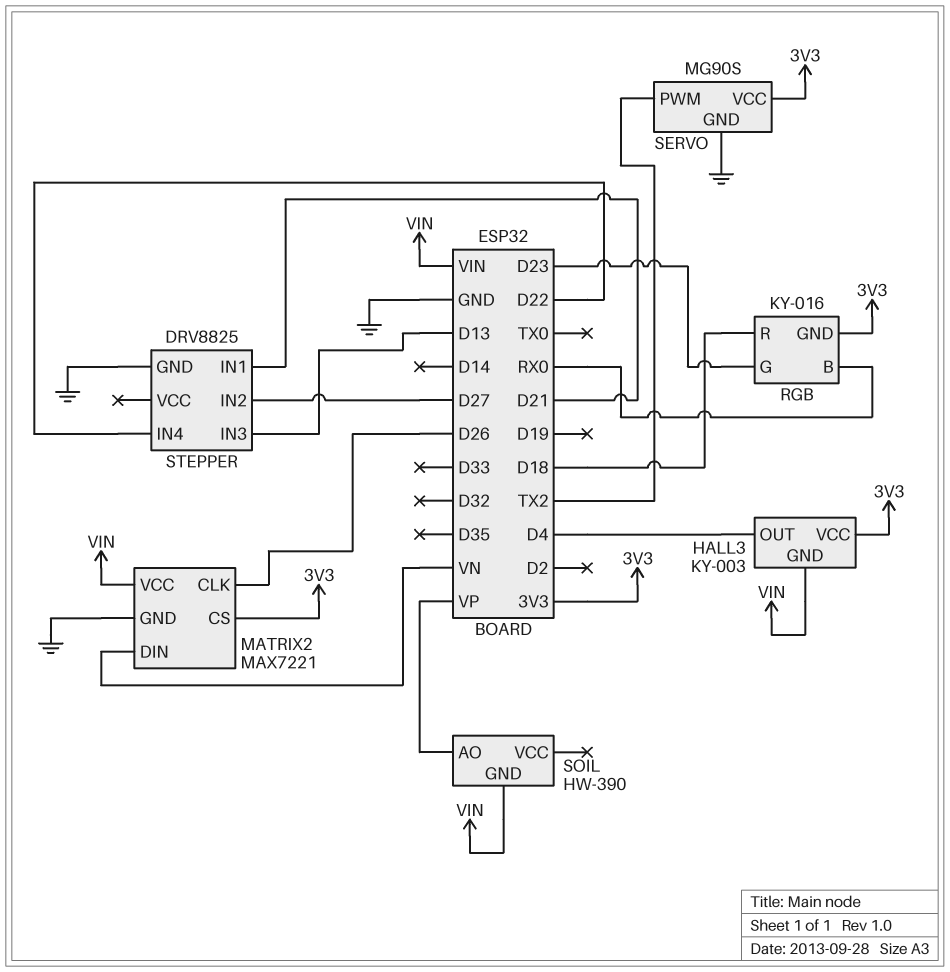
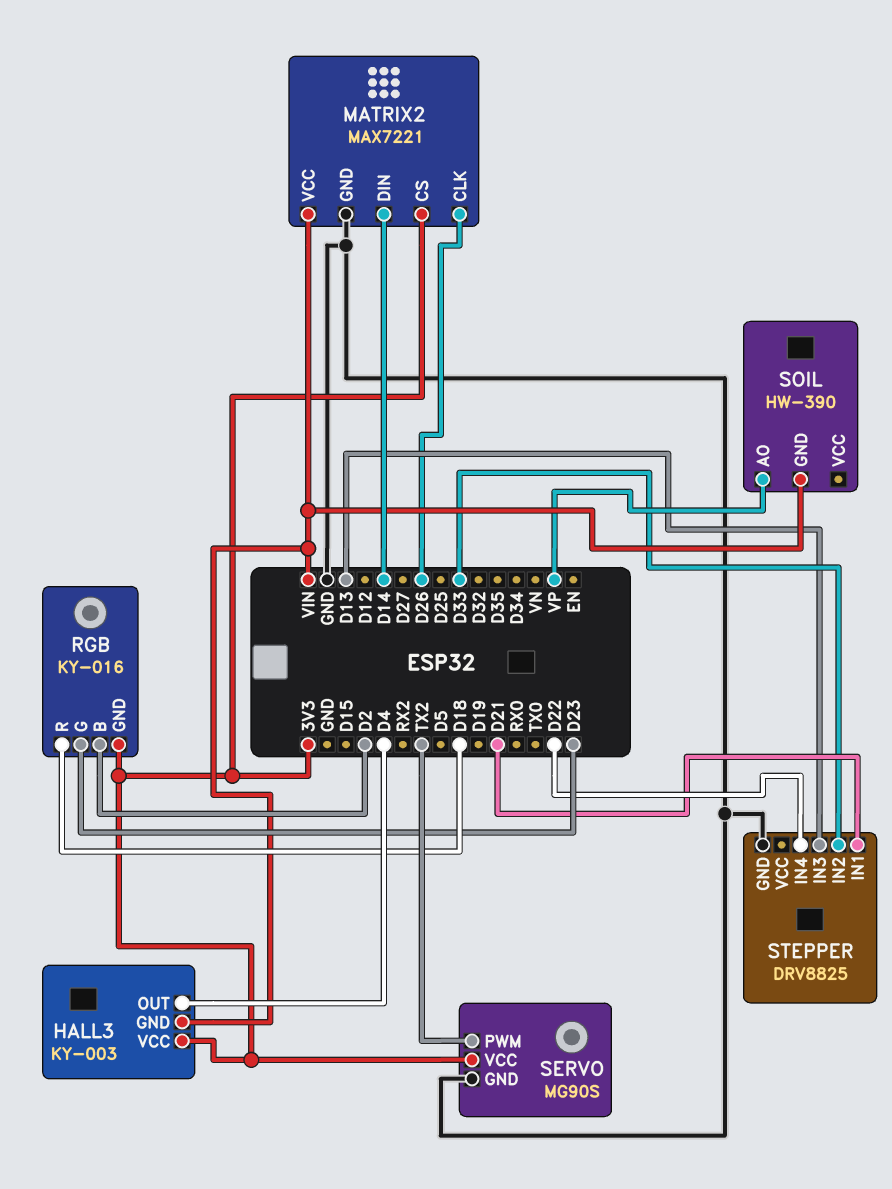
MATRIX2 pin DIN: VN -> D14
RGB pin B: RX0 -> D2
STEPPER pin IN2: D27 -> D33

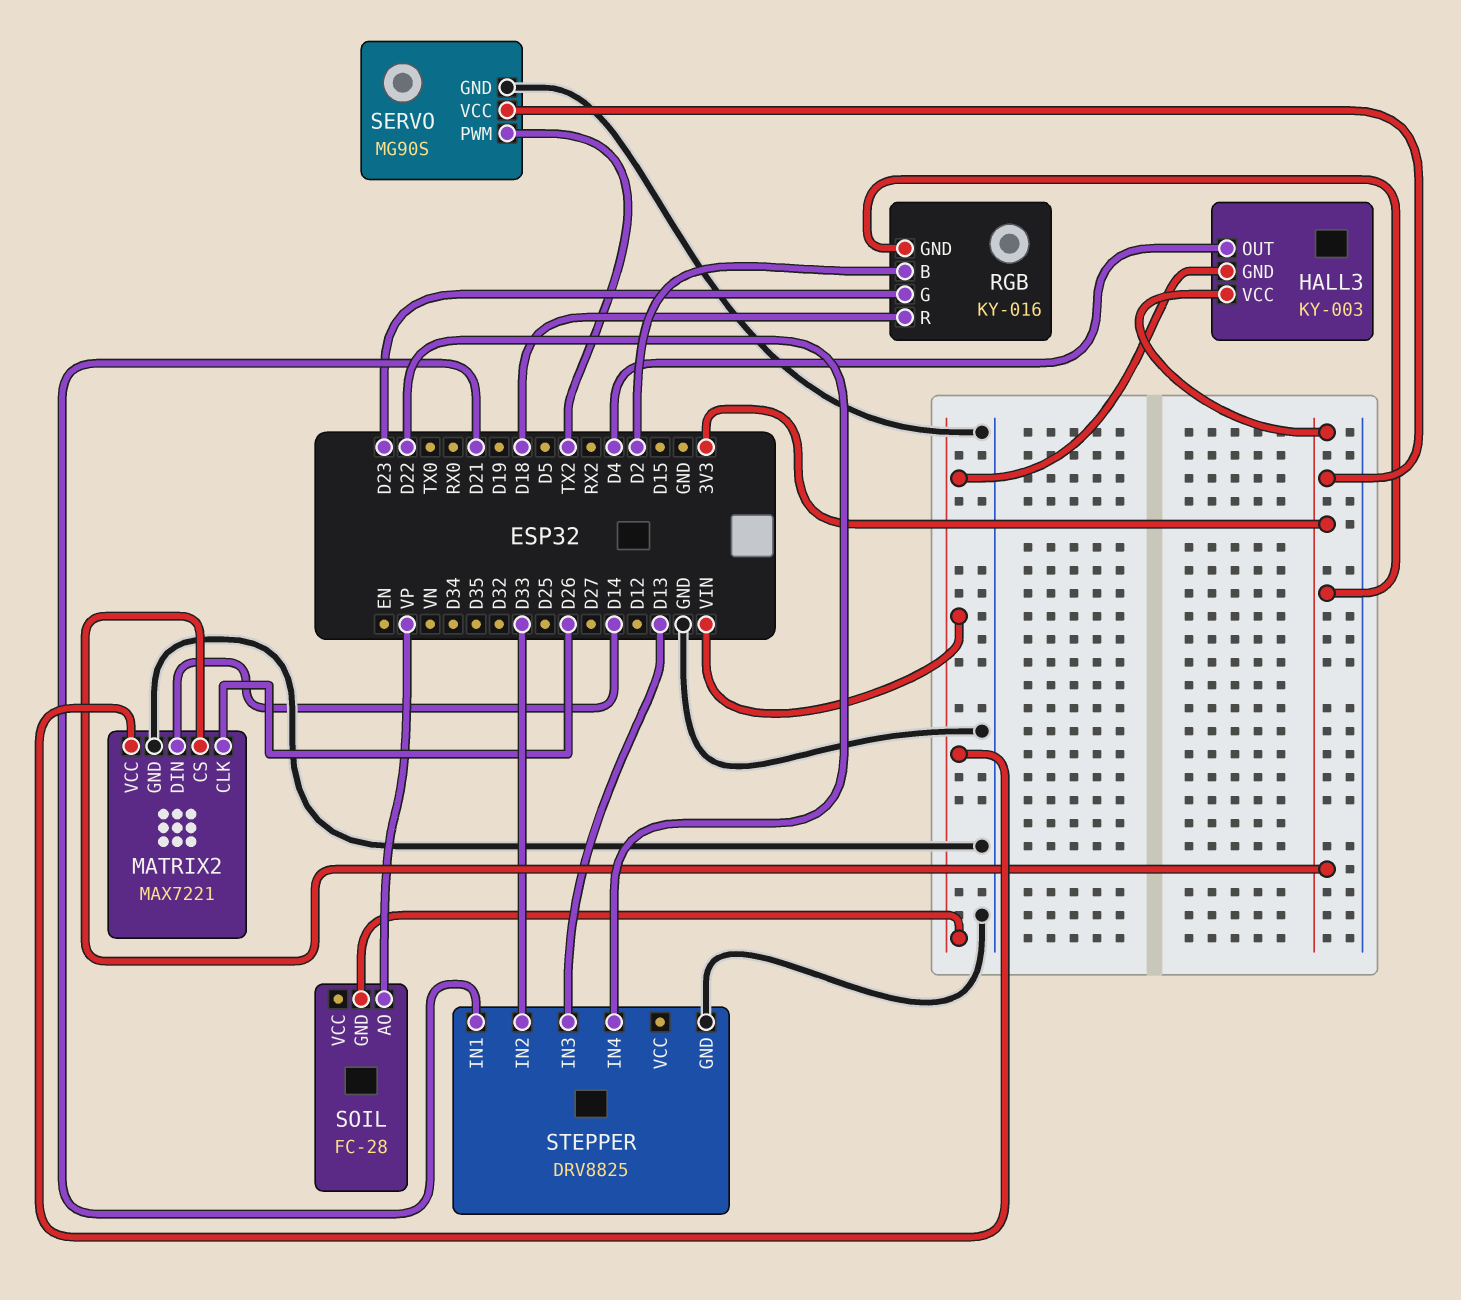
SOIL: HW-390 -> FC-28

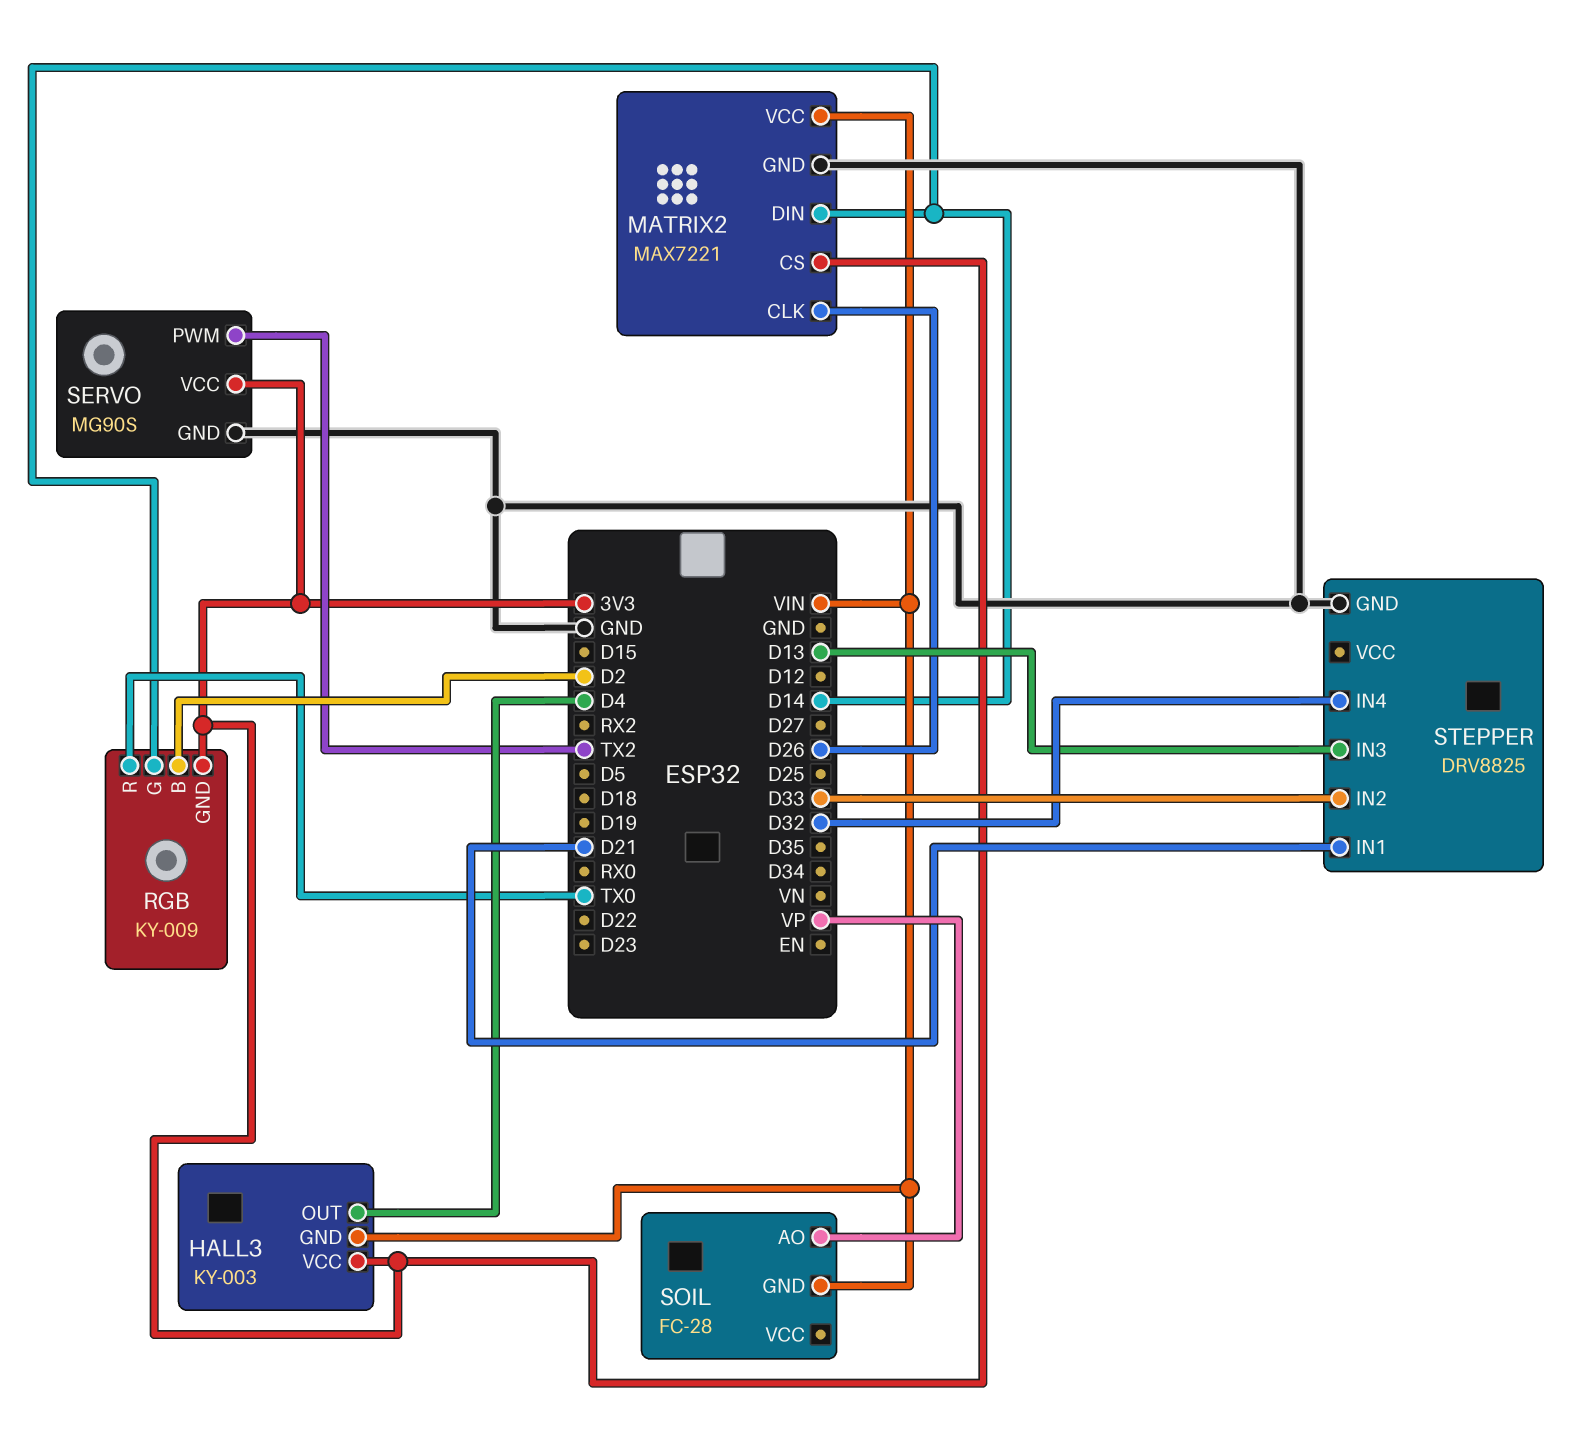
RGB: KY-016 -> KY-009
RGB pin G: D23 -> D14
RGB pin R: D18 -> TX0
STEPPER pin IN4: D22 -> D32

